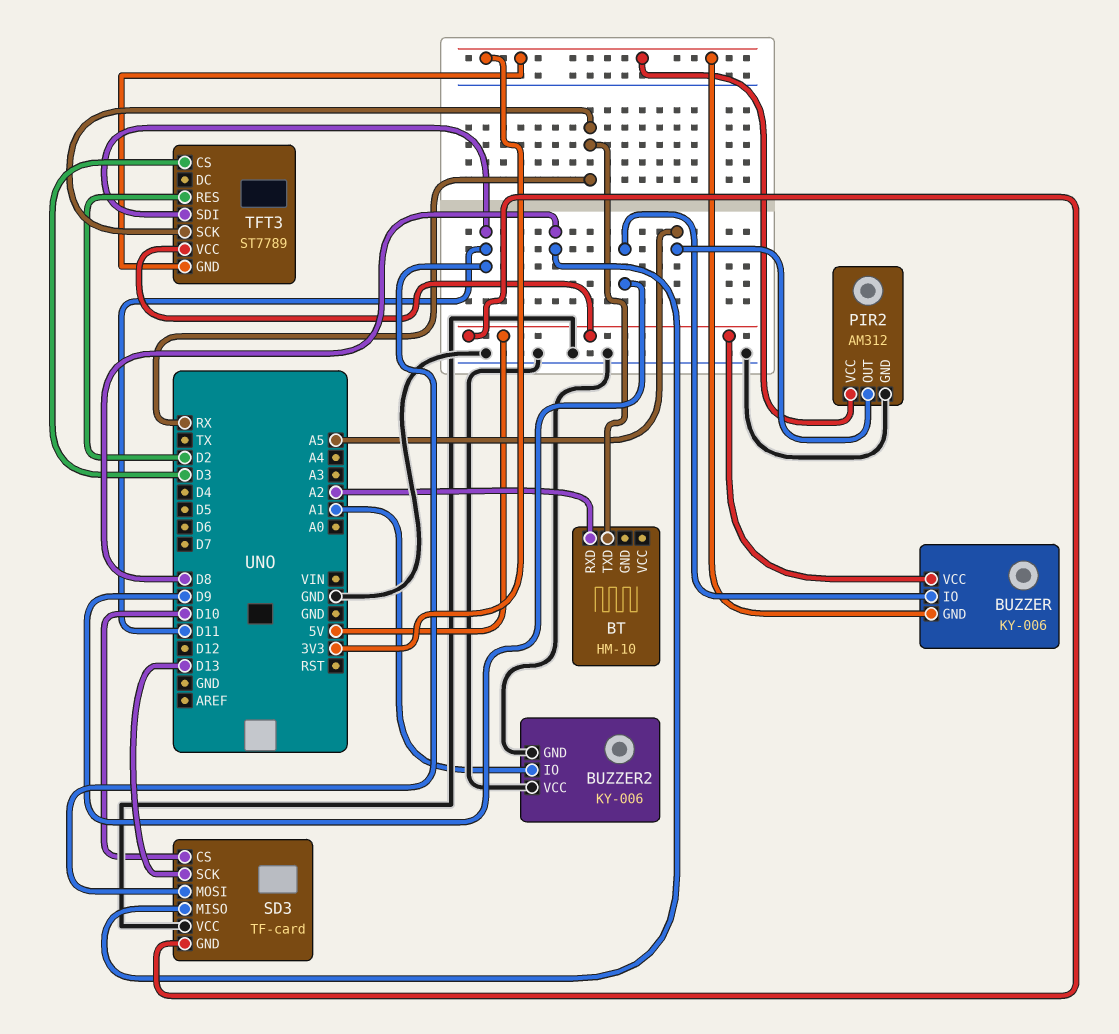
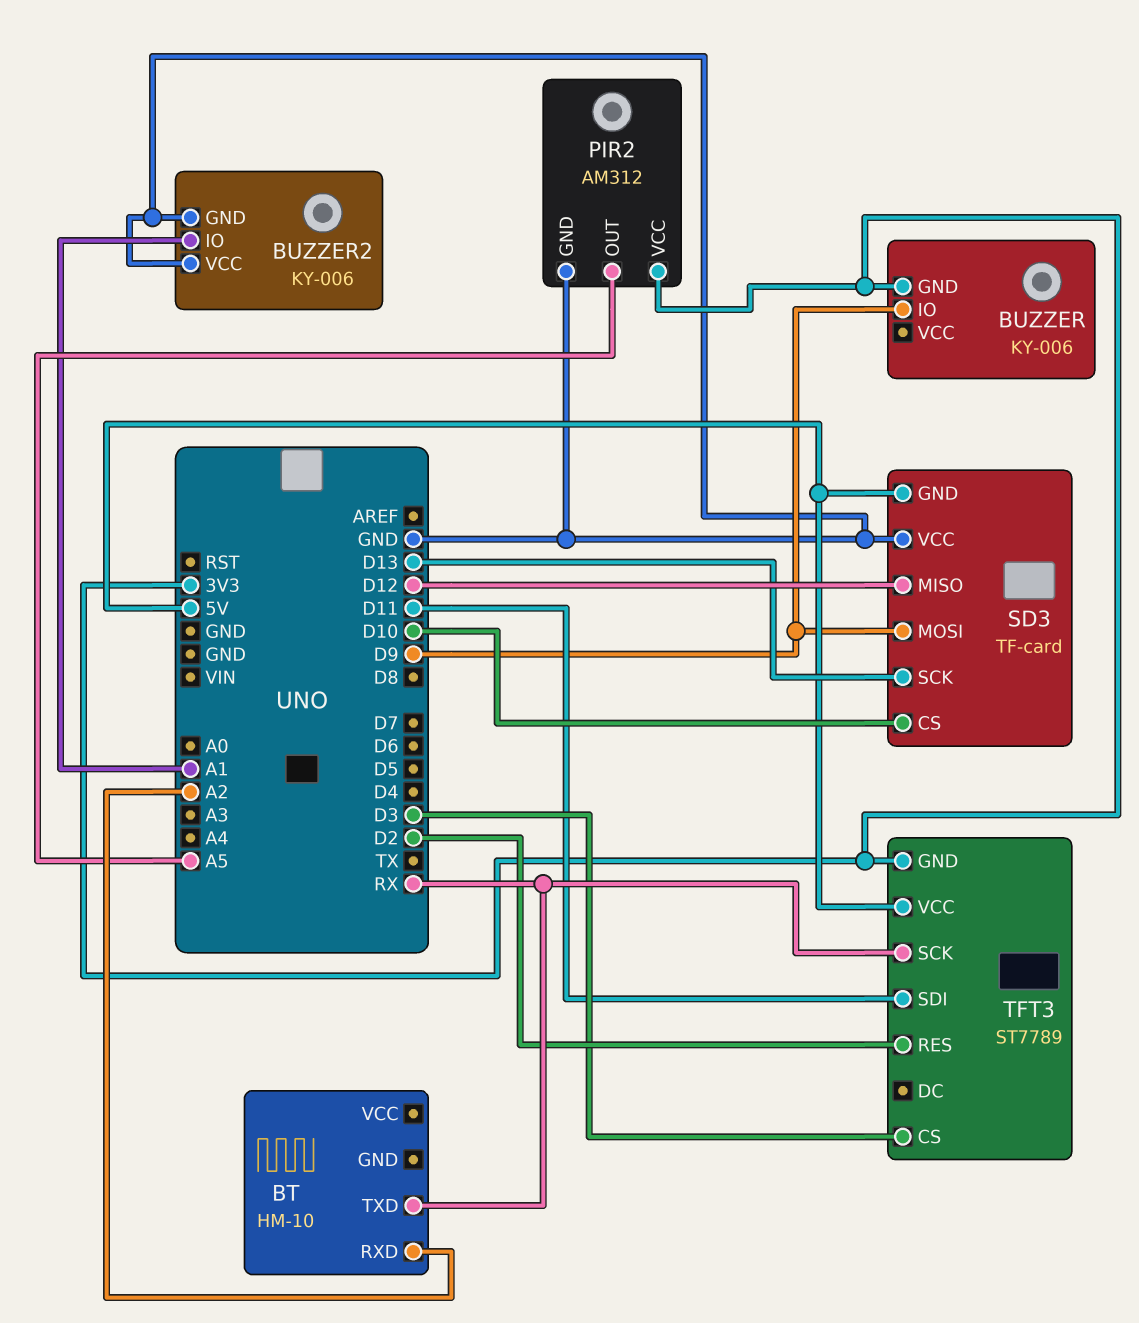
BUZZER pin VCC: 5V -> none
SD3 pin MISO: D8 -> D12
SD3 pin MOSI: D11 -> D9

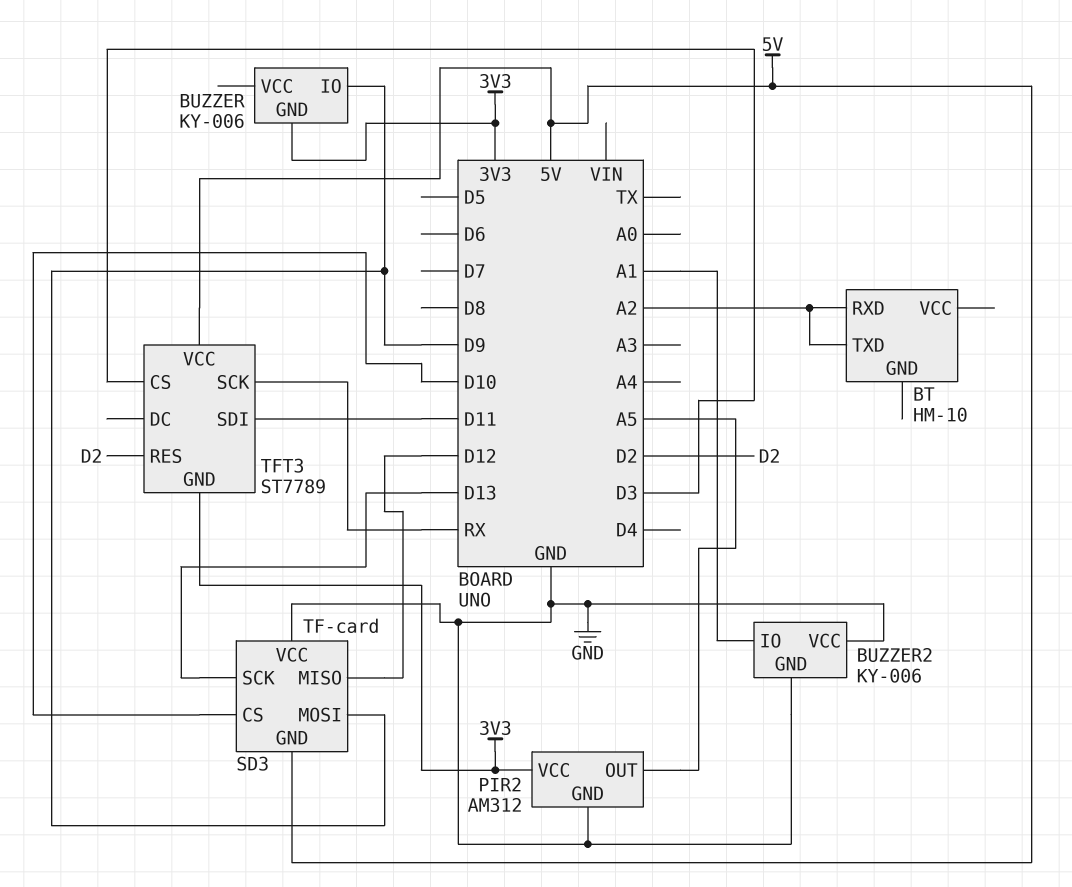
BT pin TXD: RX -> A2

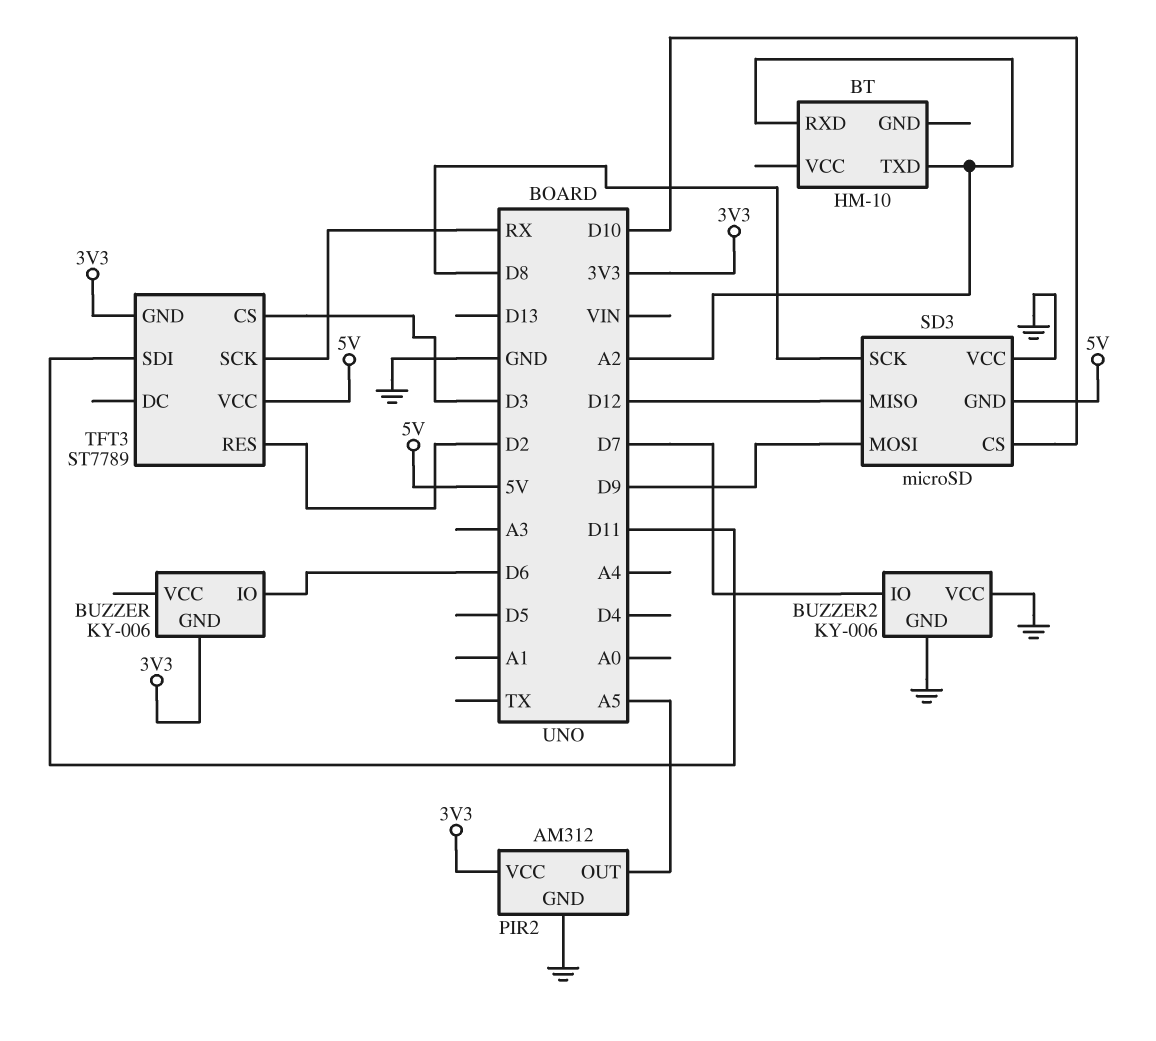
BUZZER pin IO: D9 -> D6
BUZZER2 pin IO: A1 -> D7
SD3: TF-card -> microSD
SD3 pin SCK: D13 -> D8

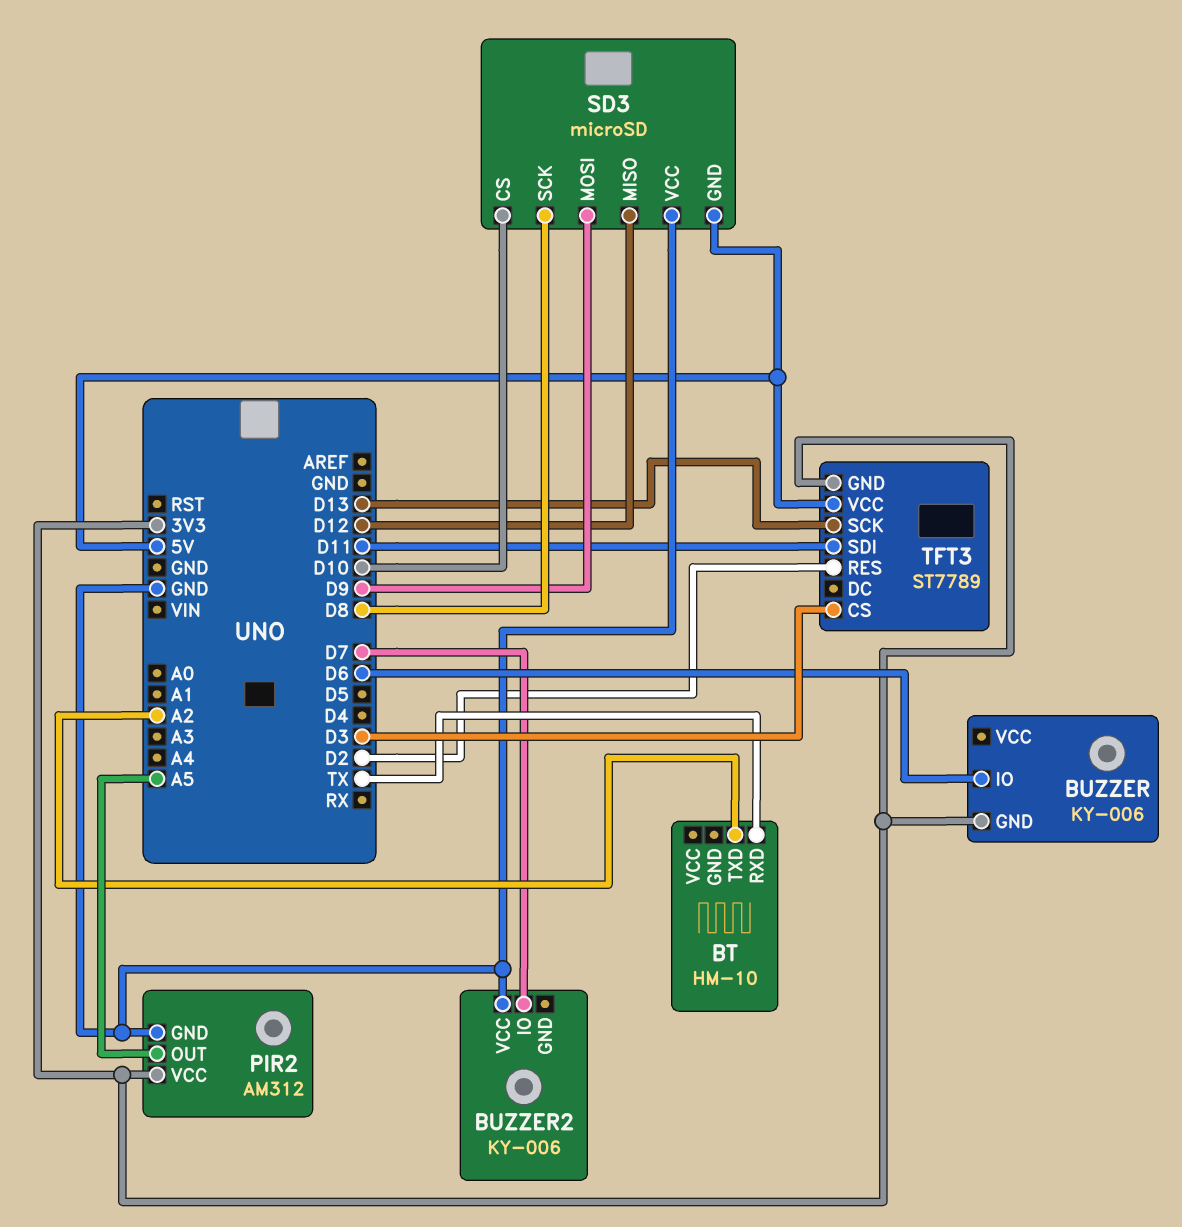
BT pin RXD: A2 -> TX
BUZZER2 pin GND: GND -> none
TFT3 pin SCK: RX -> D13

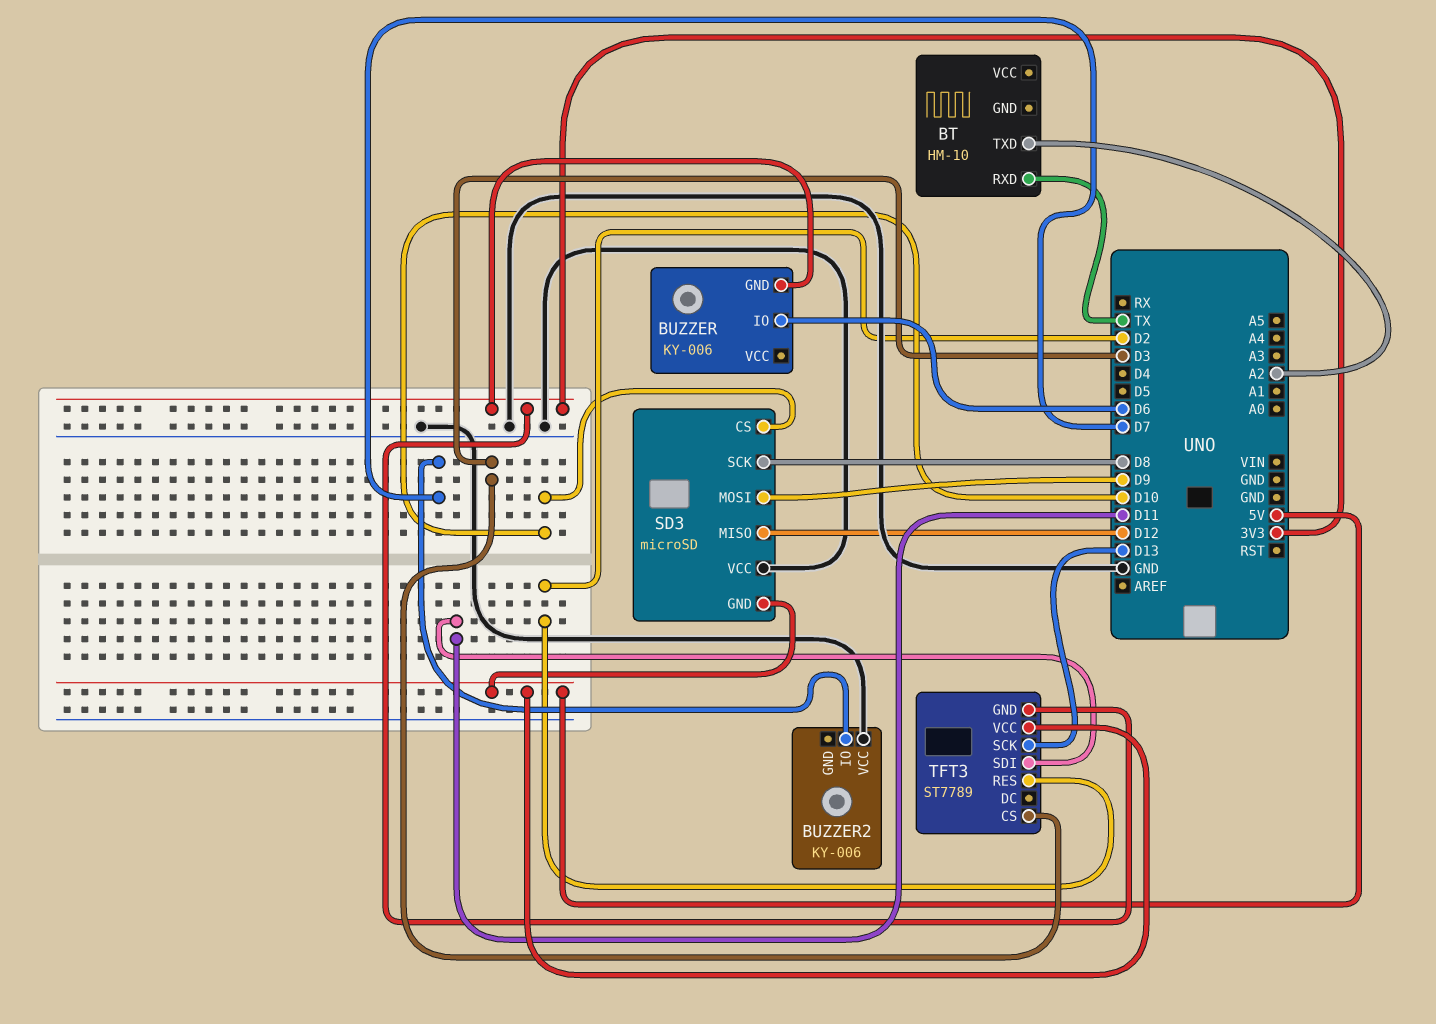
PIR2: AM312 -> none
PIR2 pin GND: GND -> none
PIR2 pin OUT: A5 -> none
PIR2 pin VCC: 3V3 -> none

